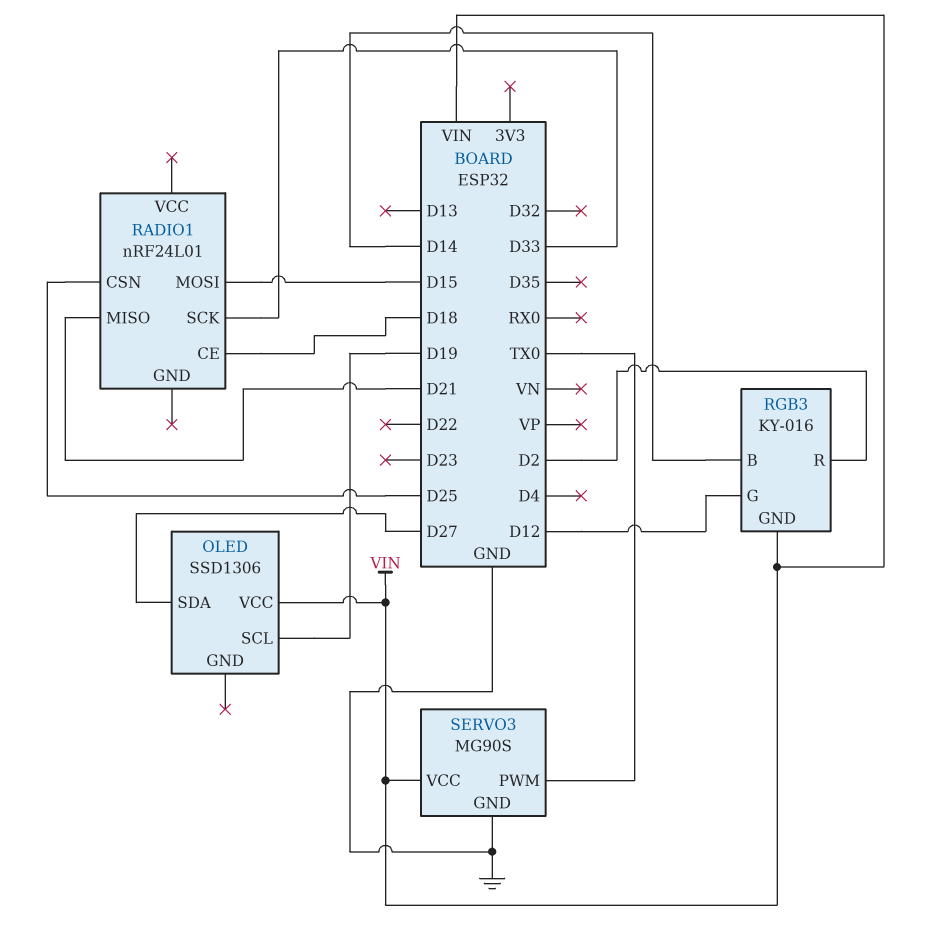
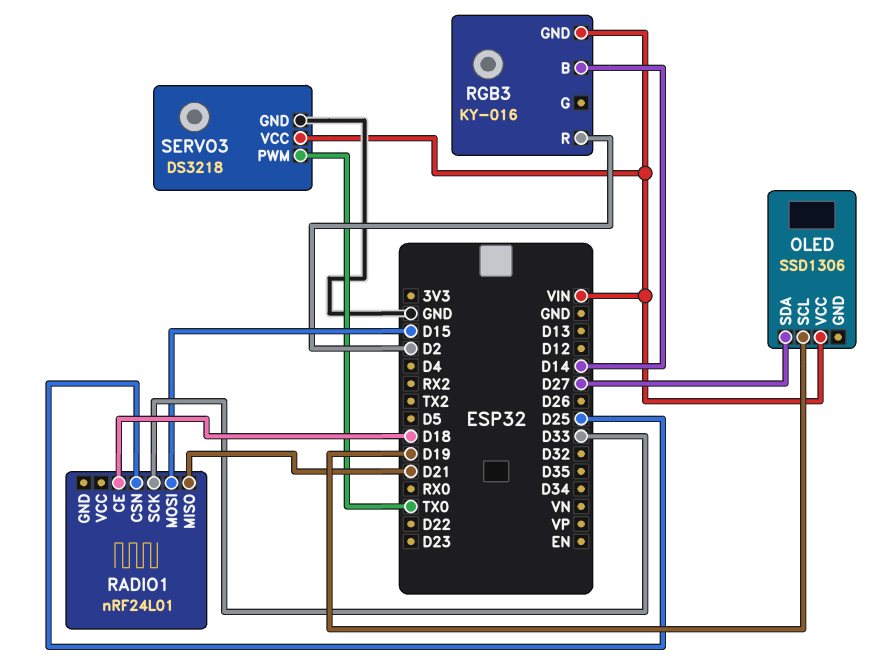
RGB3 pin G: D12 -> none
SERVO3: MG90S -> DS3218

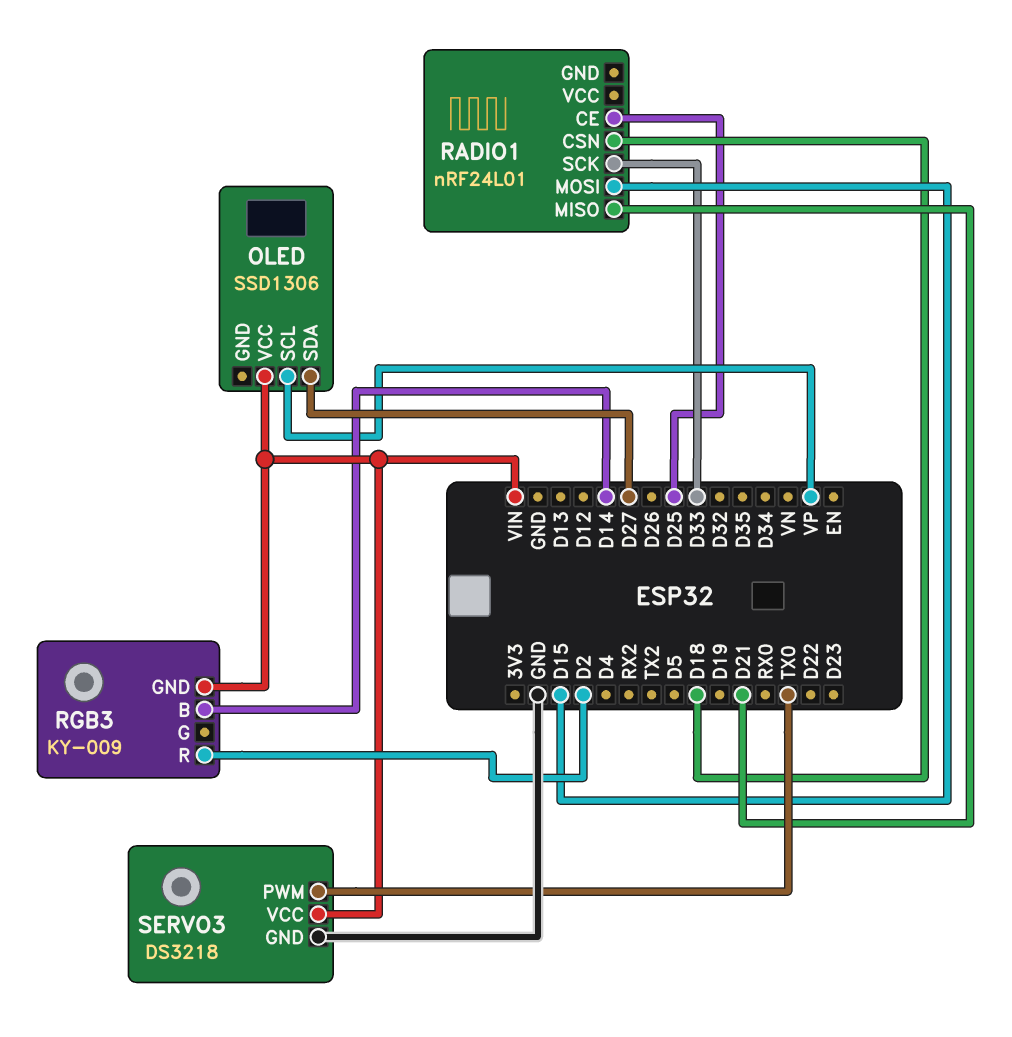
OLED pin SCL: D19 -> VP
RADIO1 pin CE: D18 -> D25
RADIO1 pin CSN: D25 -> D18
RGB3: KY-016 -> KY-009

